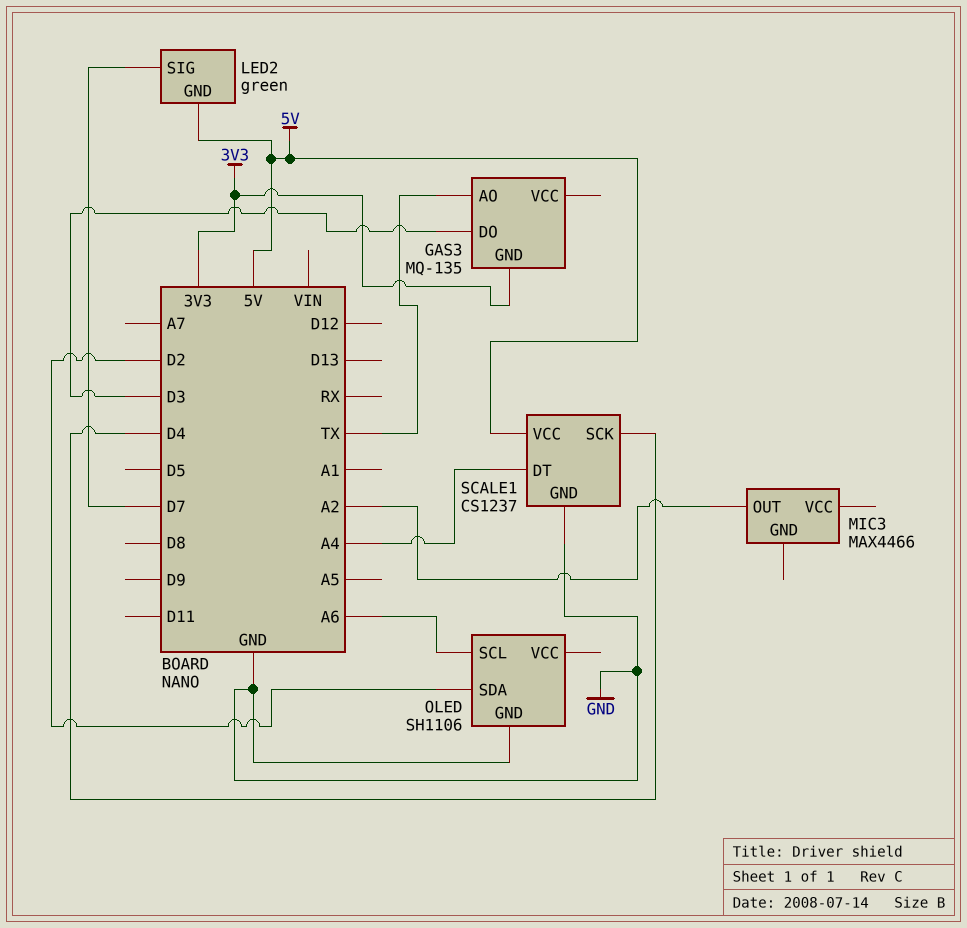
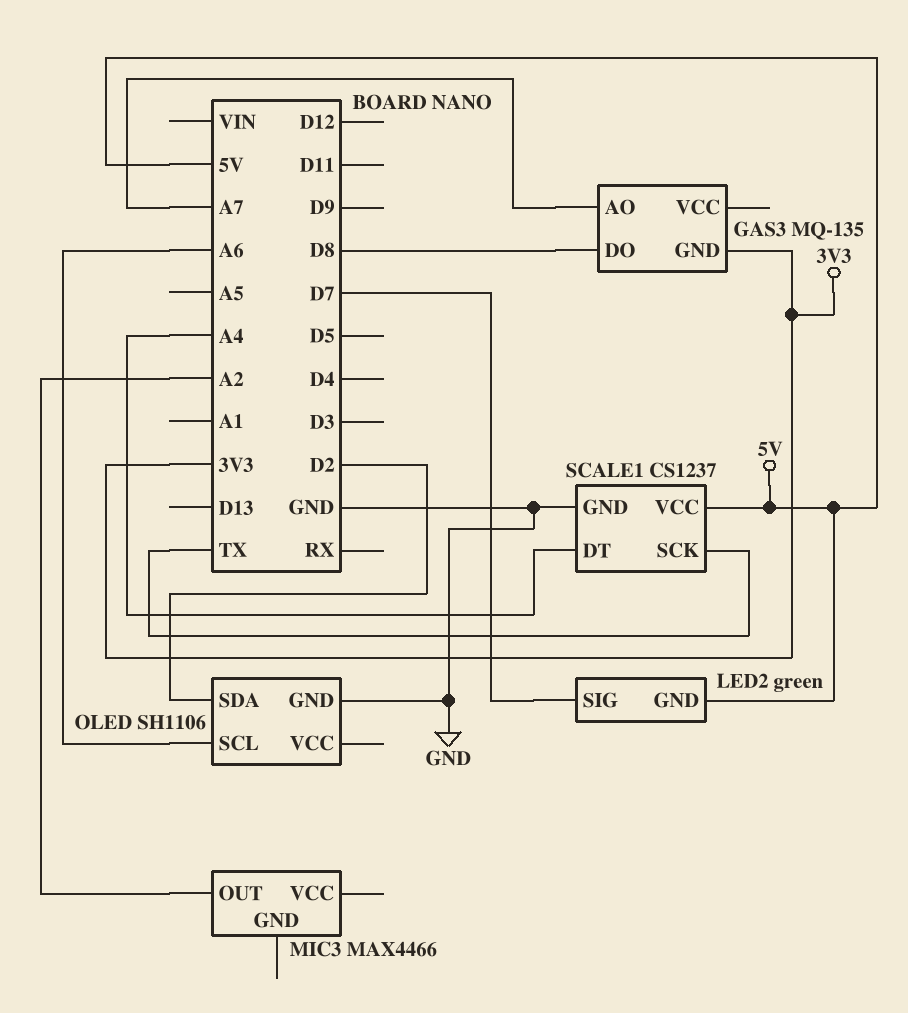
GAS3 pin AO: TX -> A7
GAS3 pin DO: D3 -> D8
SCALE1 pin SCK: D4 -> TX

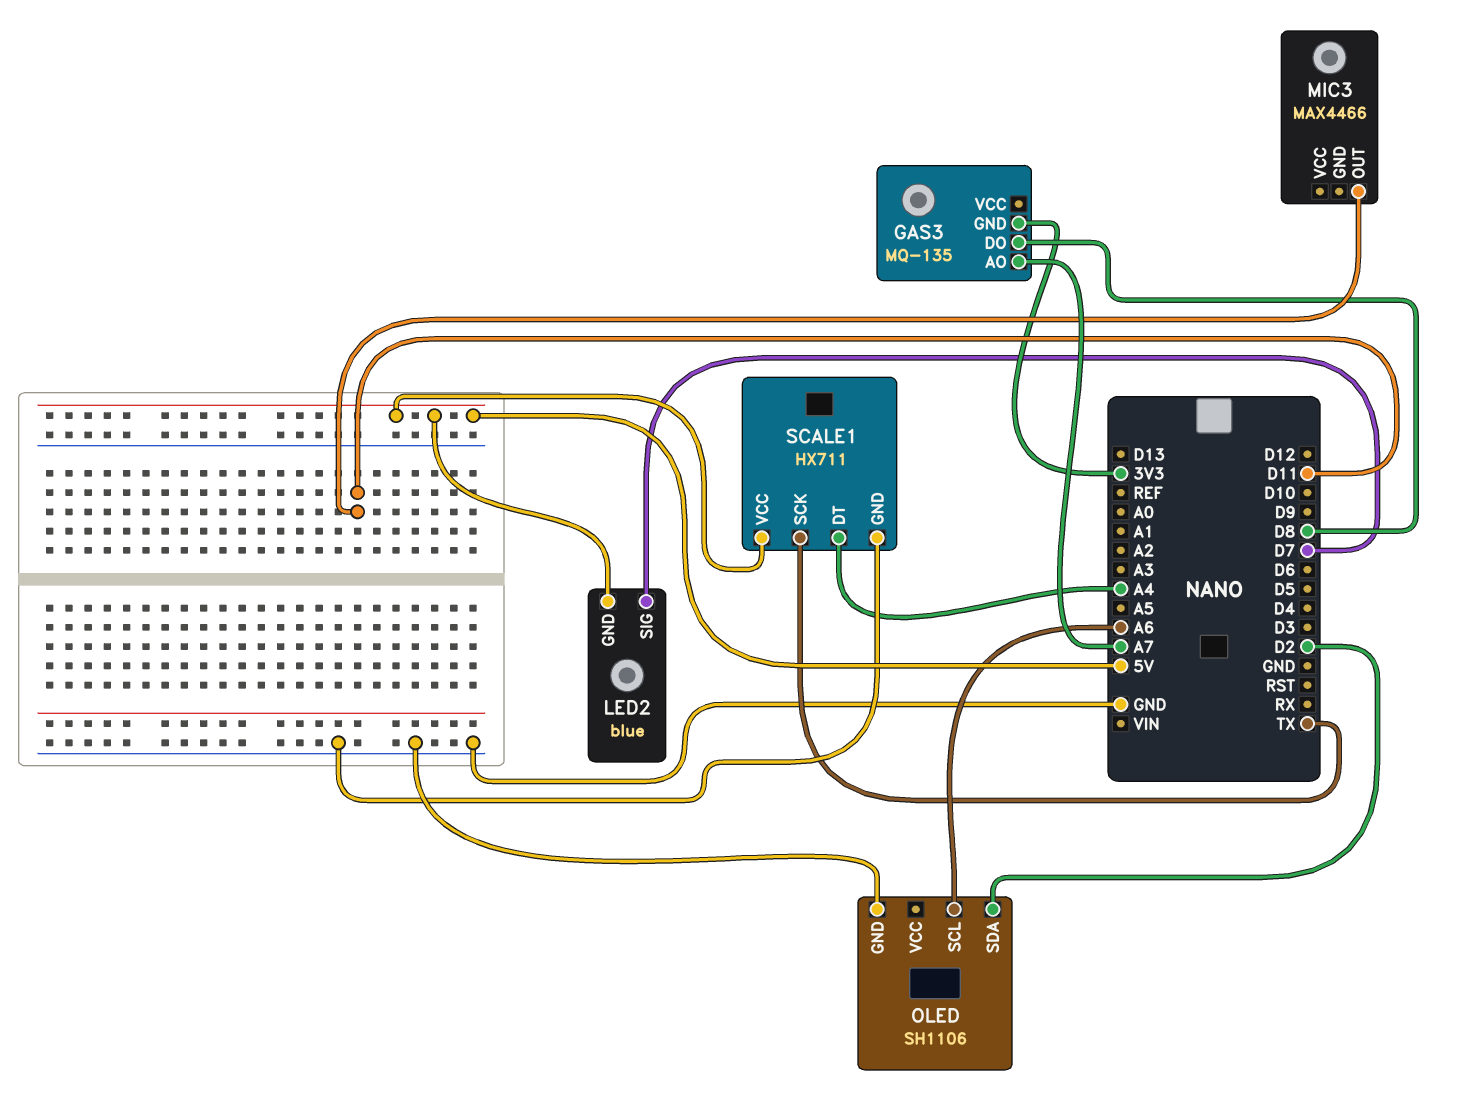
LED2: green -> blue
MIC3 pin OUT: A2 -> D11
SCALE1: CS1237 -> HX711

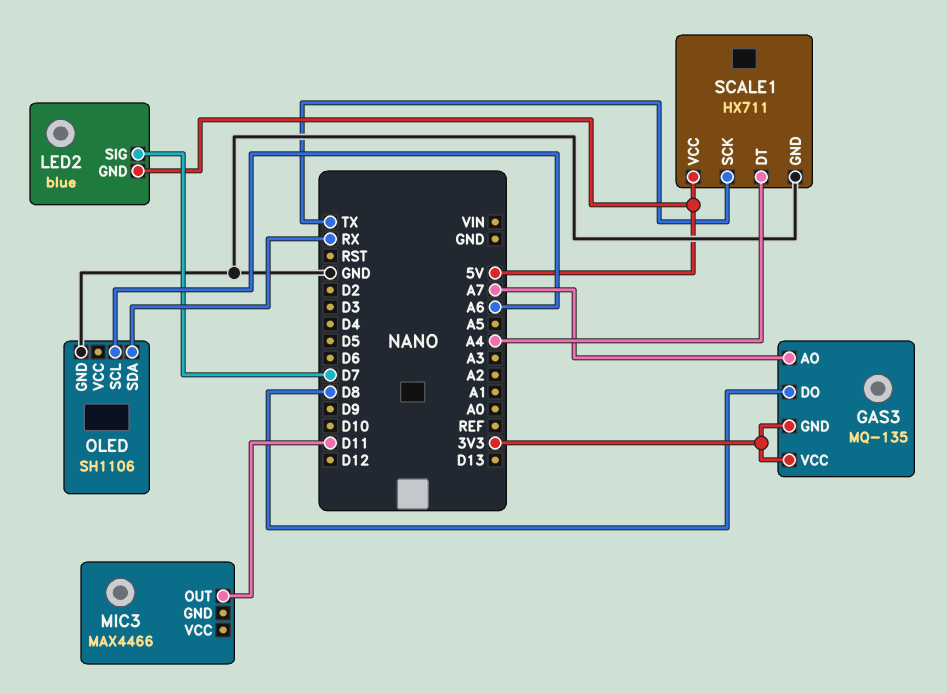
GAS3 pin VCC: none -> 3V3
OLED pin SDA: D2 -> RX

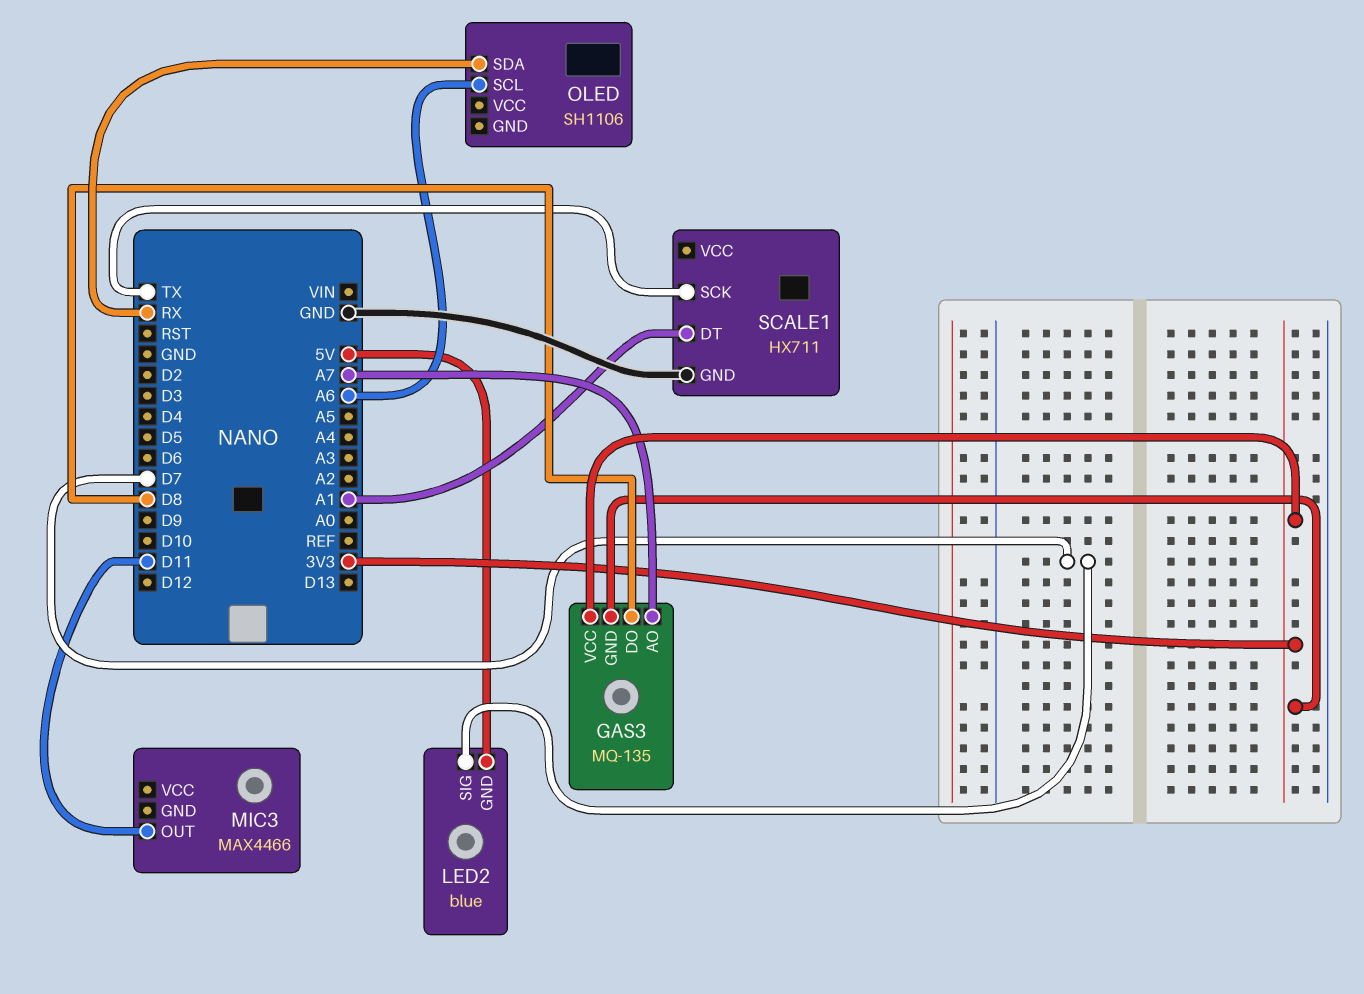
OLED pin GND: GND -> none
SCALE1 pin DT: A4 -> A1
SCALE1 pin VCC: 5V -> none

